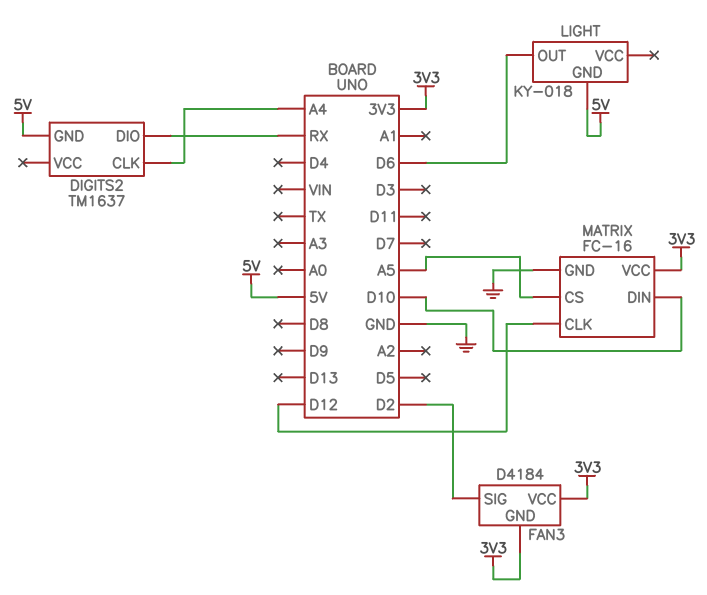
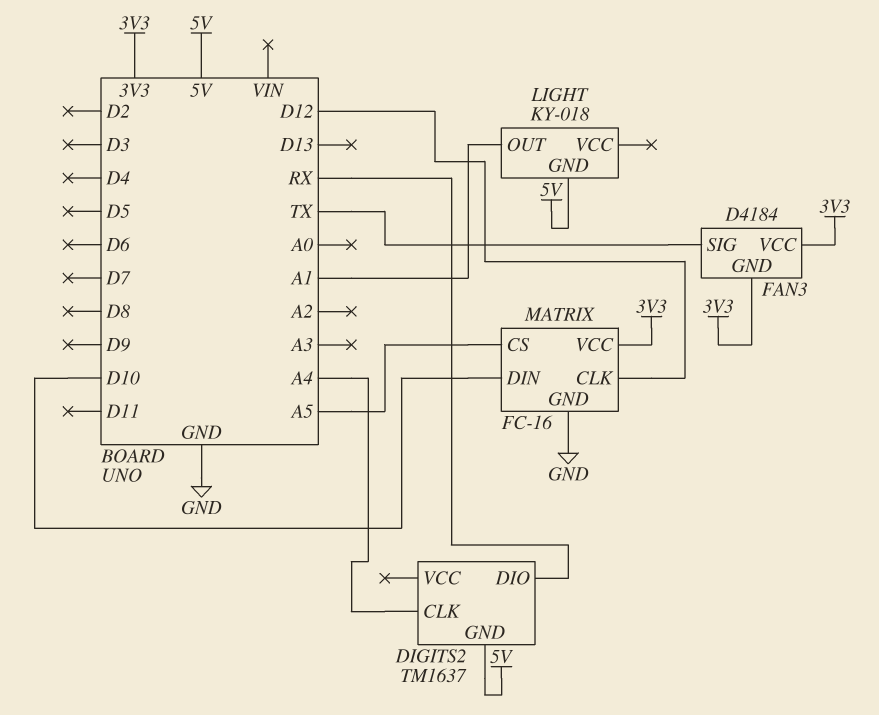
FAN3 pin SIG: D2 -> TX
LIGHT pin OUT: D6 -> A1

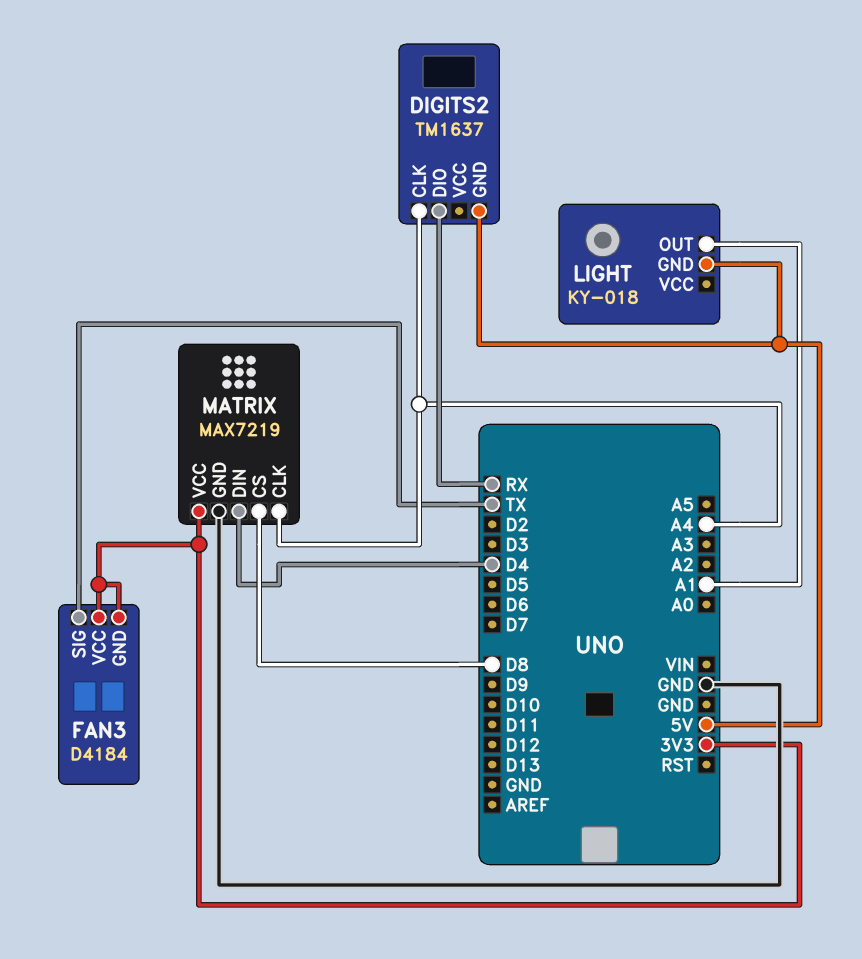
MATRIX: FC-16 -> MAX7219
MATRIX pin CLK: D12 -> A4
MATRIX pin CS: A5 -> D8
MATRIX pin DIN: D10 -> D4

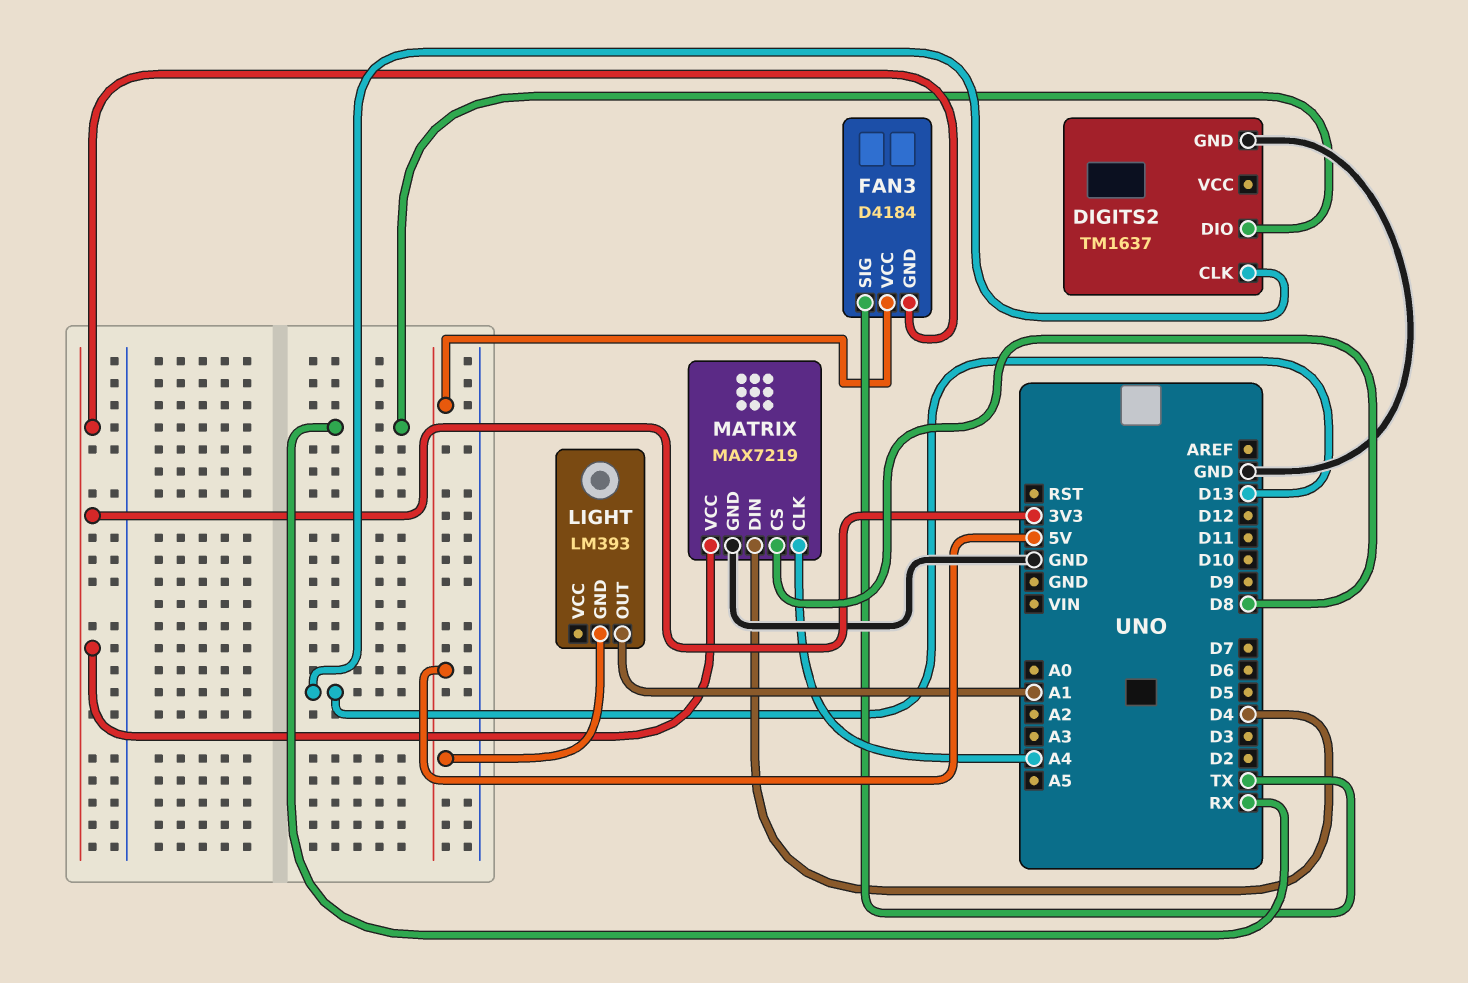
DIGITS2 pin CLK: A4 -> D13
DIGITS2 pin GND: 5V -> GND
FAN3 pin VCC: 3V3 -> 5V
LIGHT: KY-018 -> LM393

